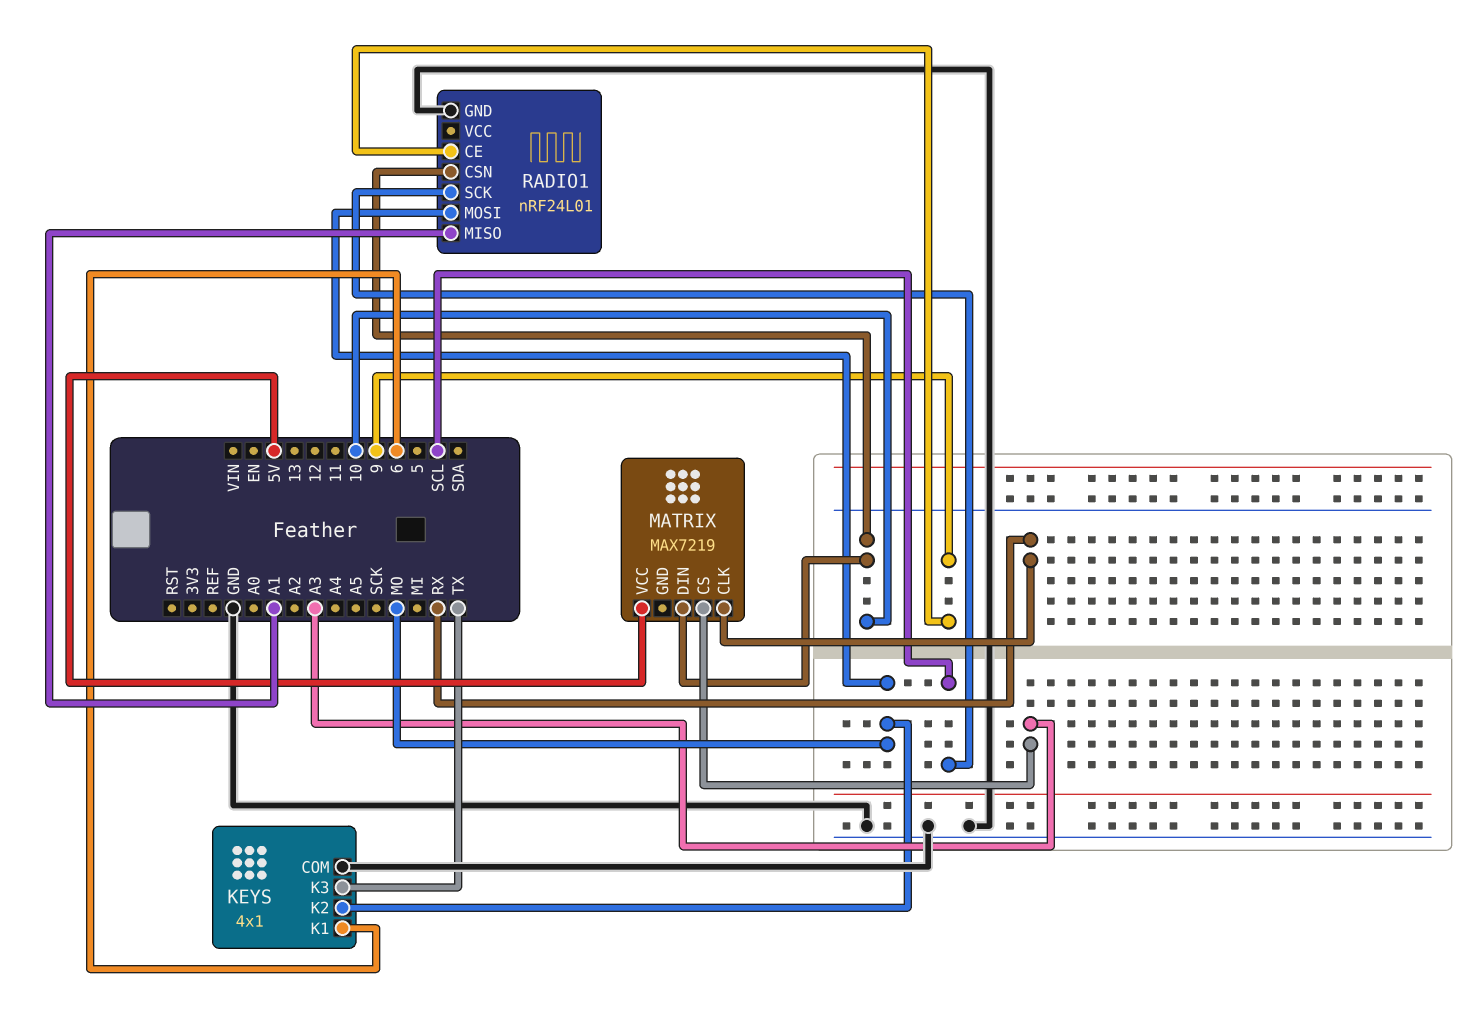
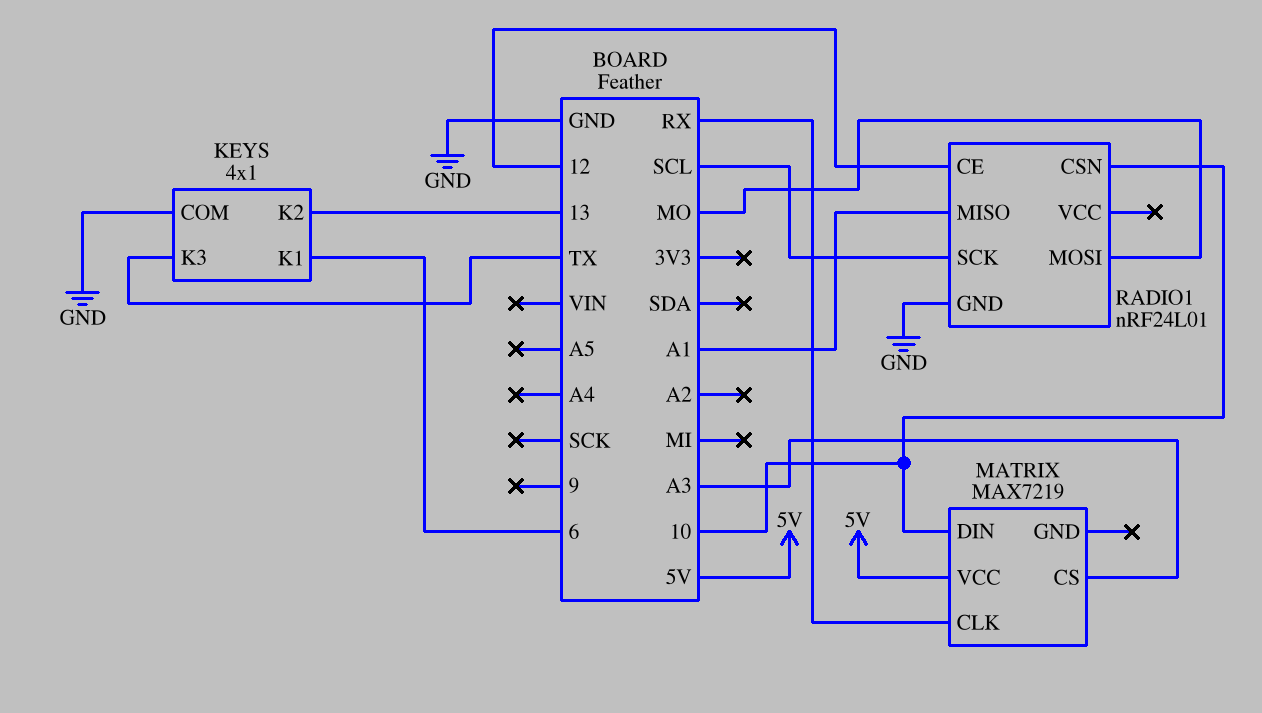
KEYS pin K2: MO -> 13
RADIO1 pin CE: 9 -> 12

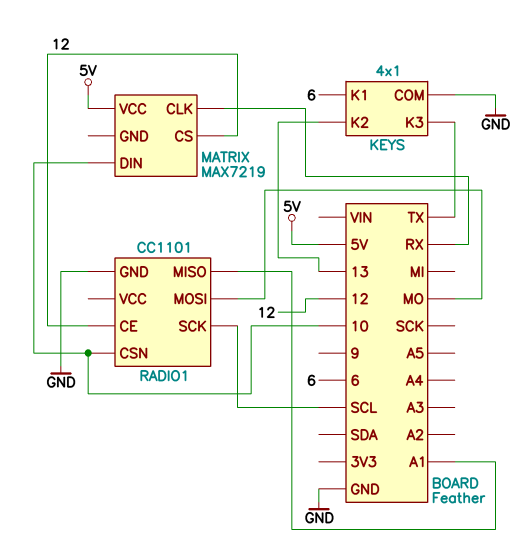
MATRIX pin CS: A3 -> 12
RADIO1: nRF24L01 -> CC1101

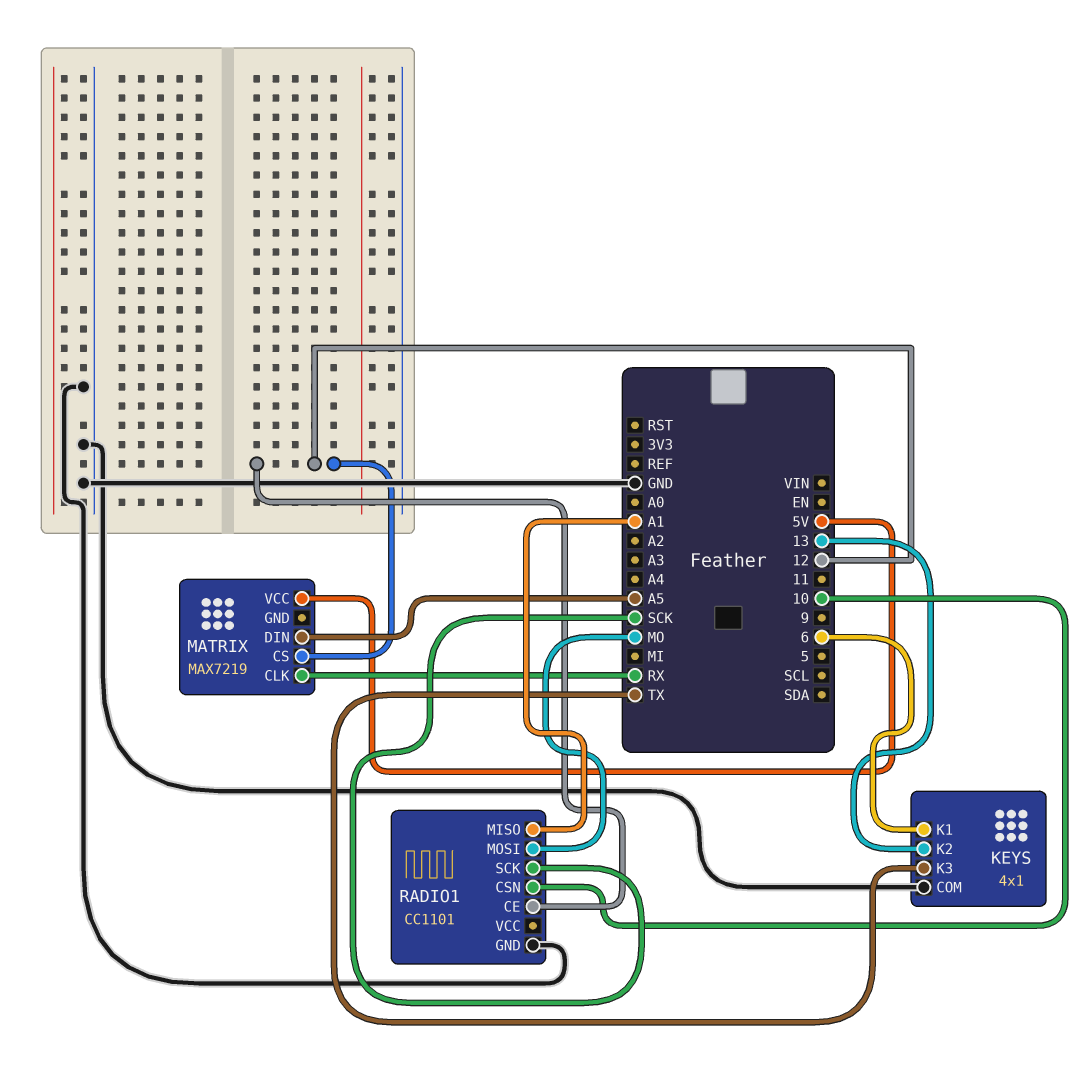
MATRIX pin DIN: 10 -> A5
RADIO1 pin SCK: SCL -> SCK

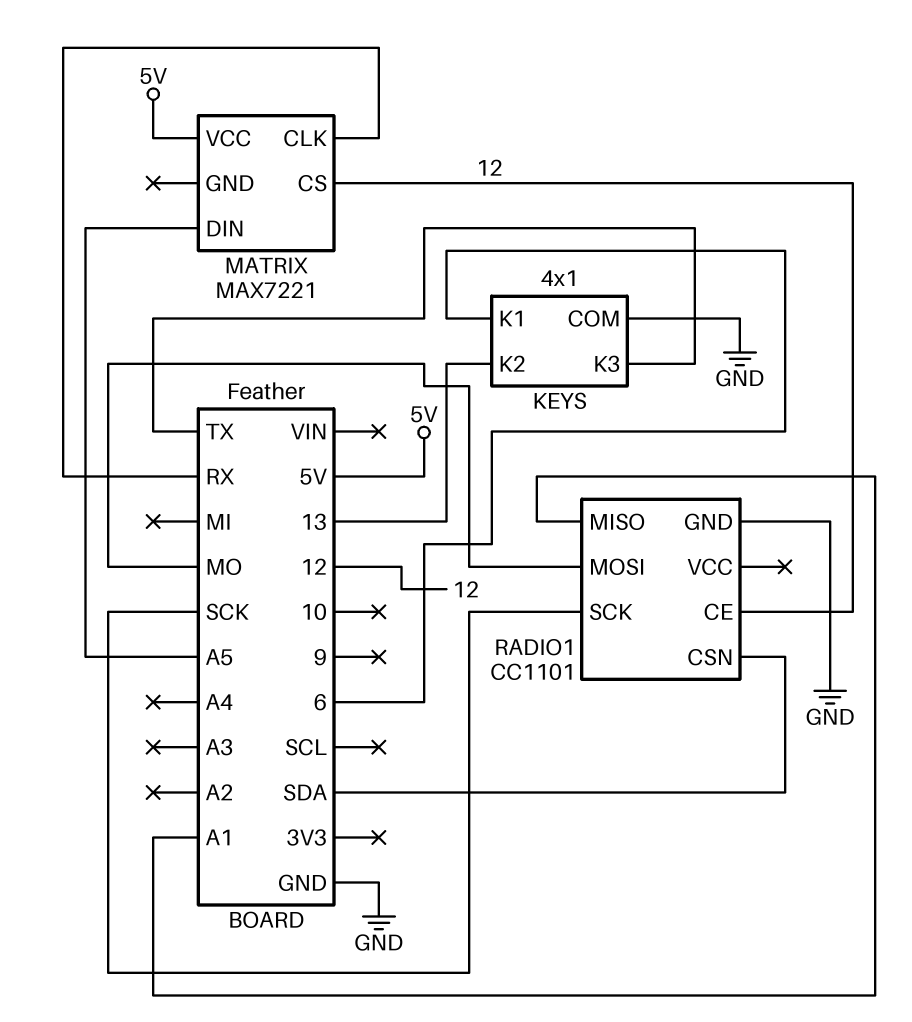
MATRIX: MAX7219 -> MAX7221
RADIO1 pin CSN: 10 -> SDA

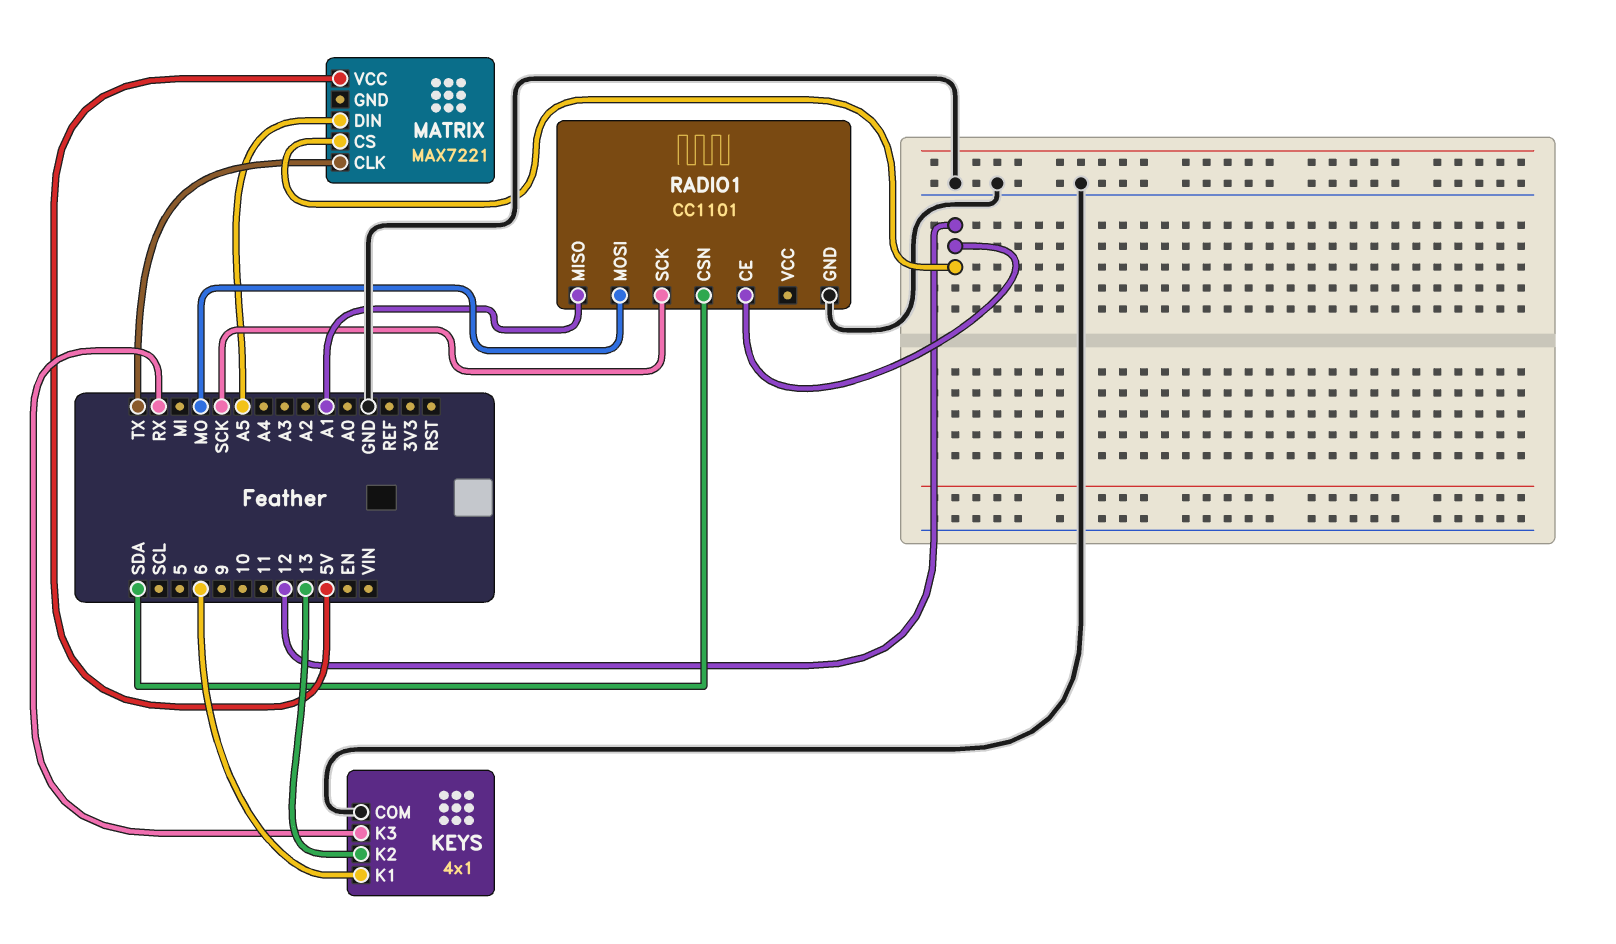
KEYS pin K3: TX -> RX
MATRIX pin CLK: RX -> TX

